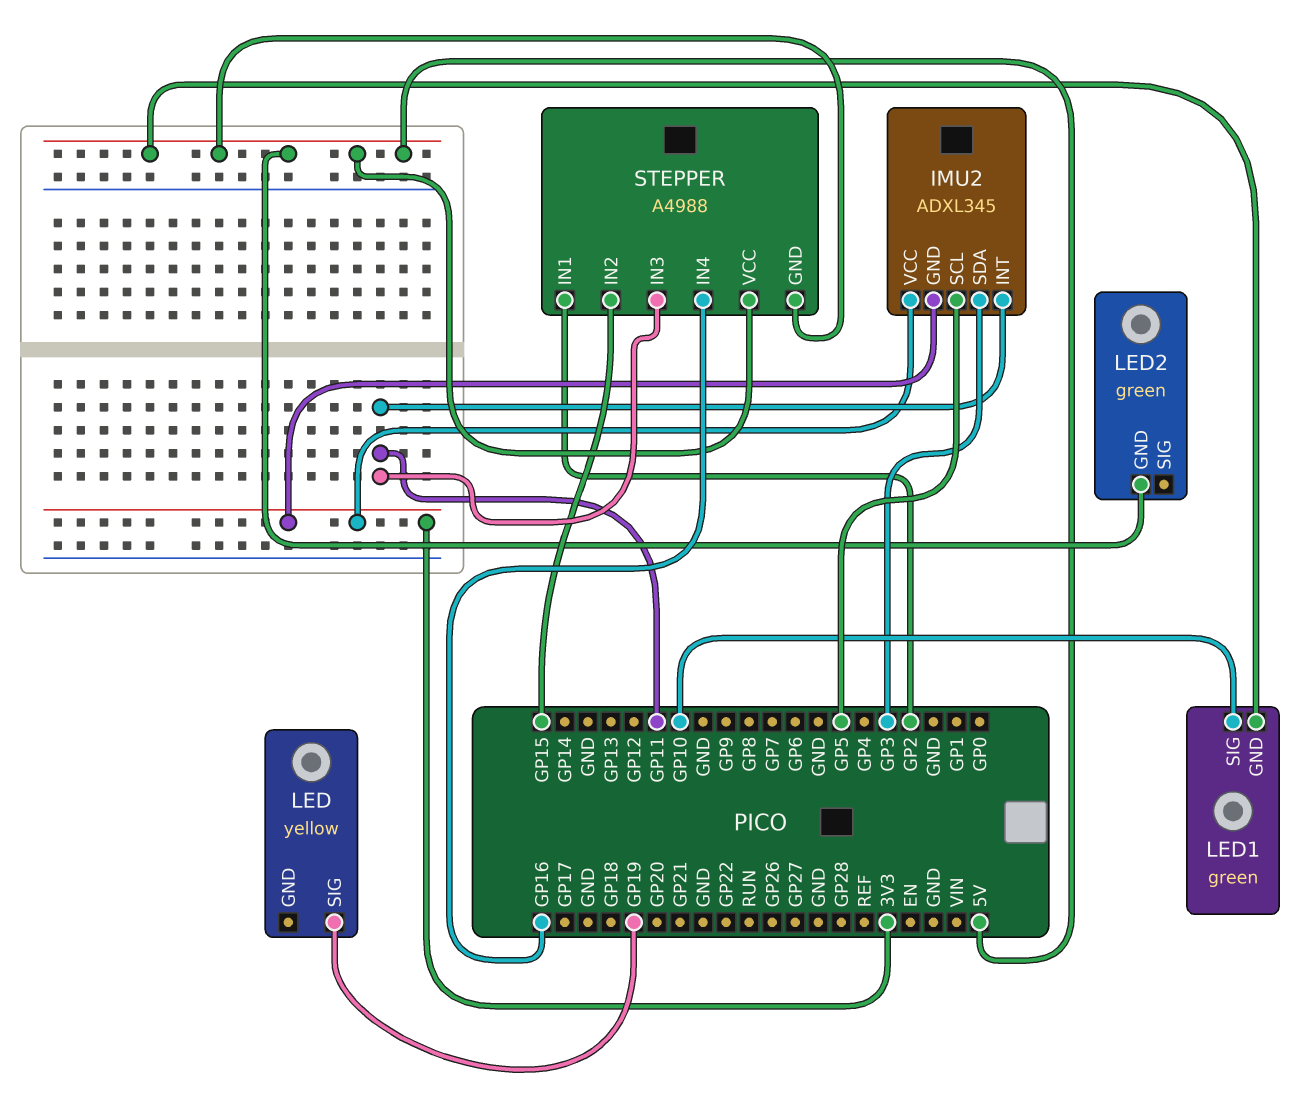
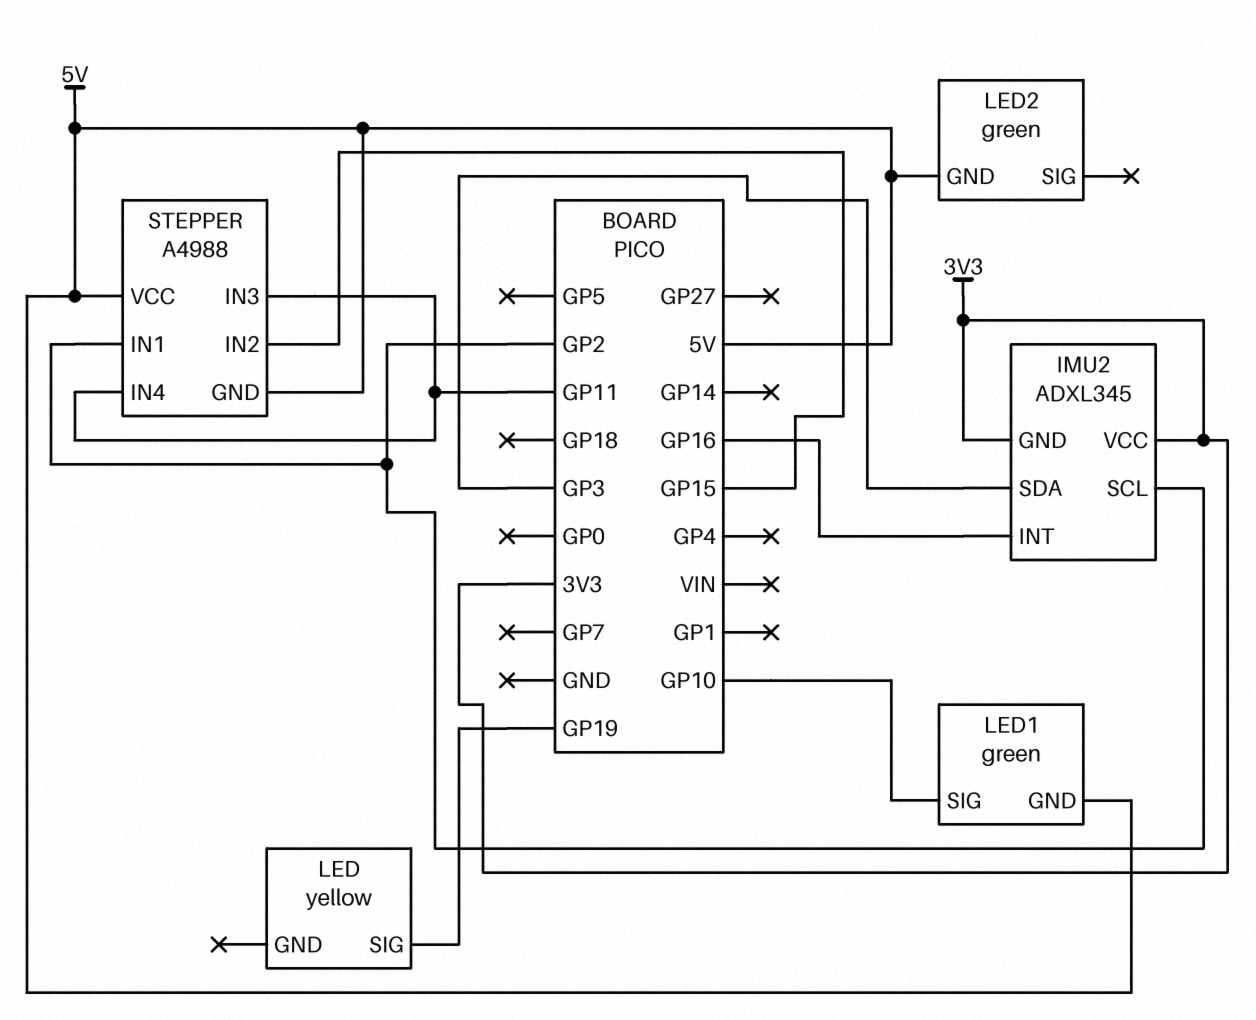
IMU2 pin INT: GP11 -> GP16
IMU2 pin SCL: GP5 -> GP2
STEPPER pin IN4: GP16 -> GP11

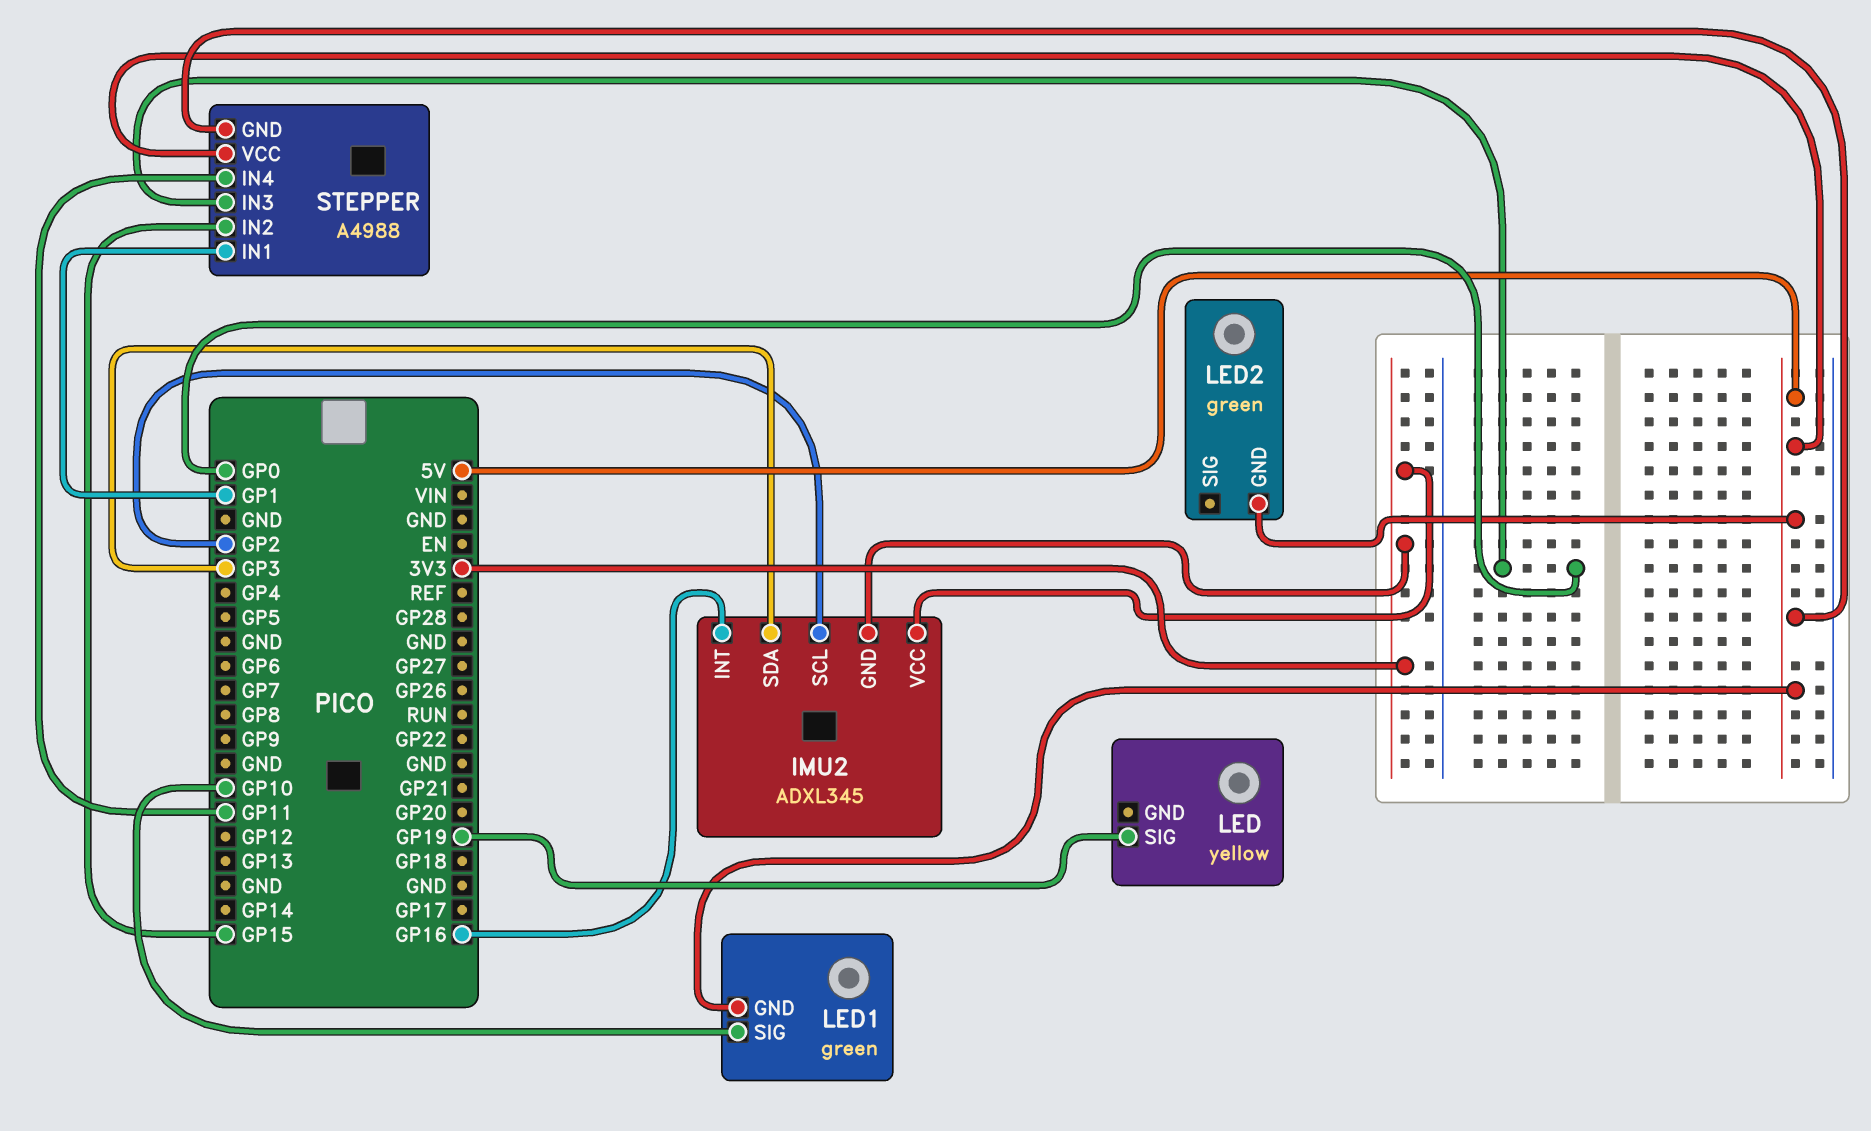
STEPPER pin IN1: GP2 -> GP1
STEPPER pin IN3: GP11 -> GP0

